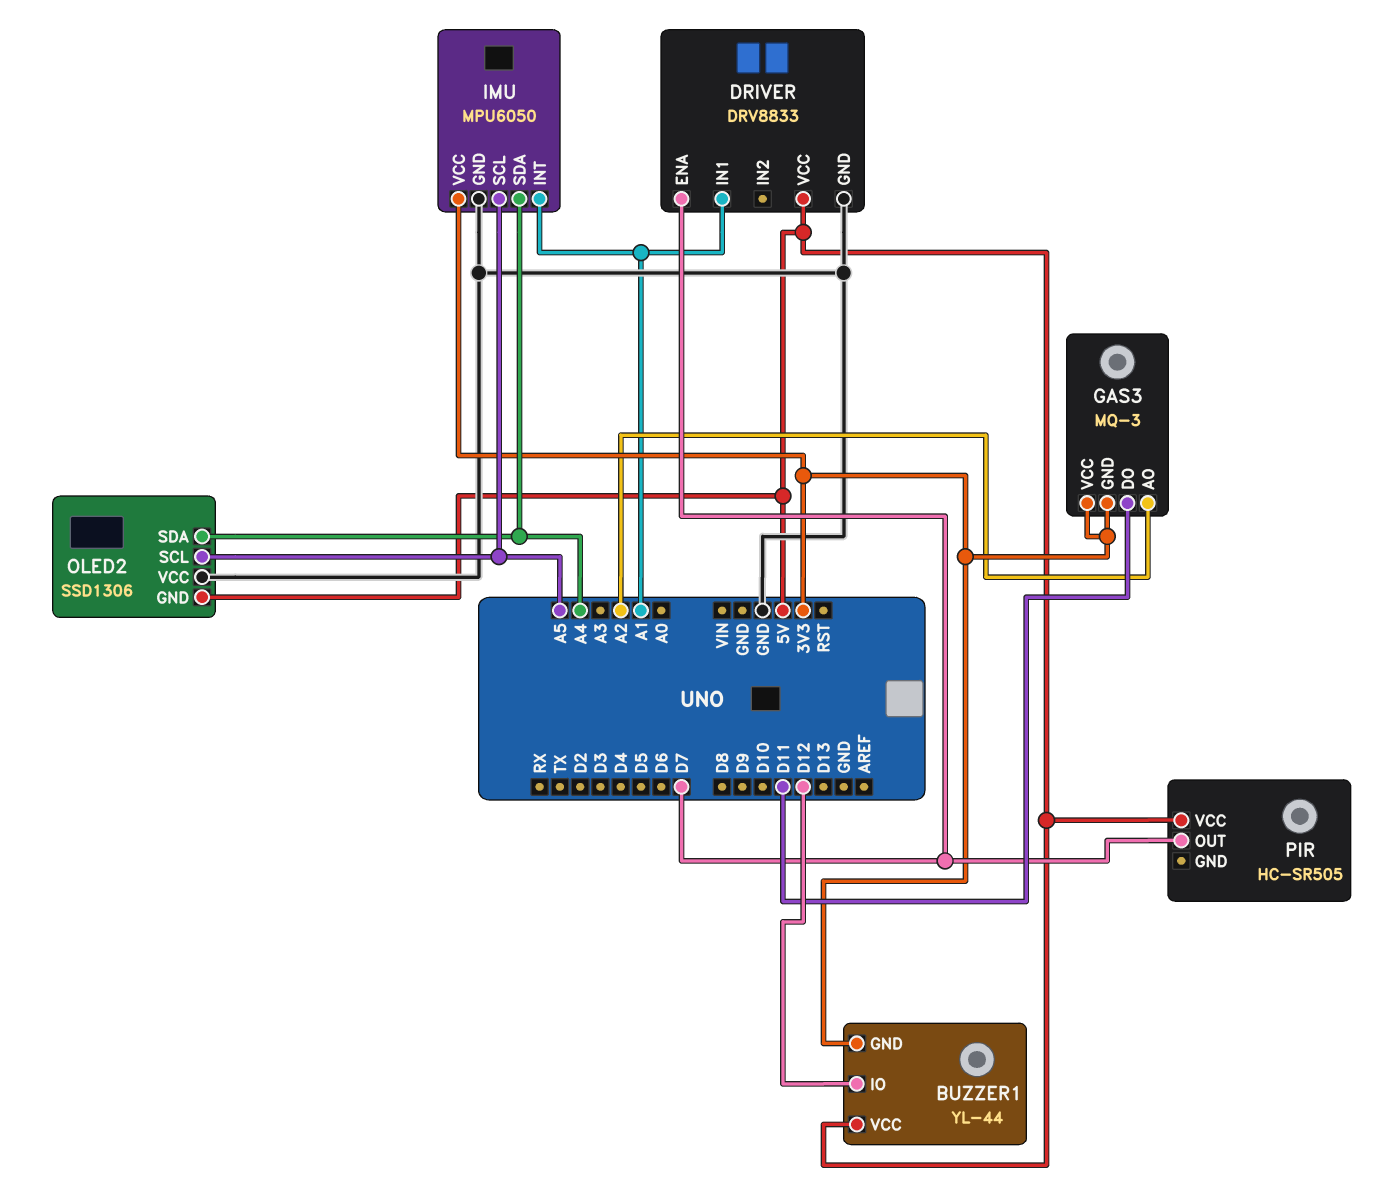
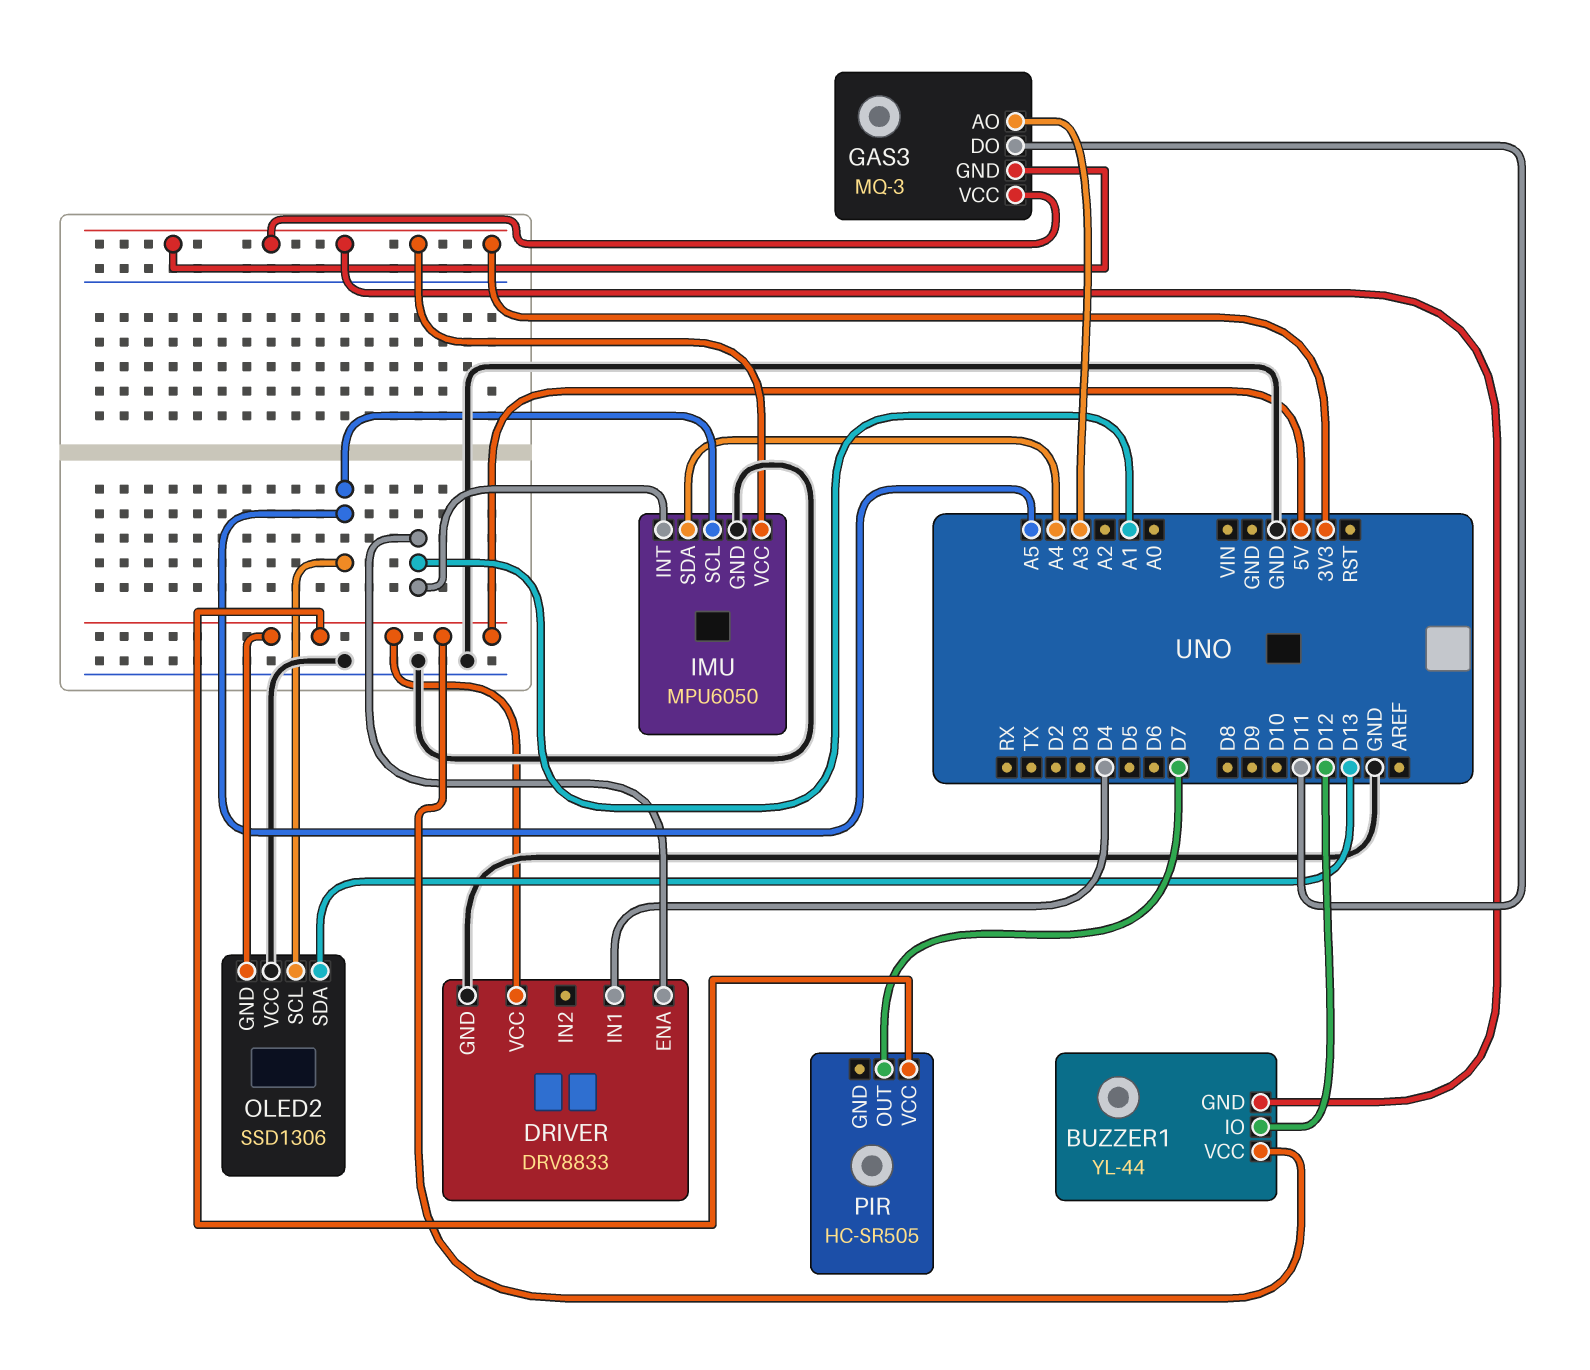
DRIVER pin ENA: D7 -> A1
DRIVER pin IN1: A1 -> D4
GAS3 pin AO: A2 -> A3
OLED2 pin SDA: A4 -> D13

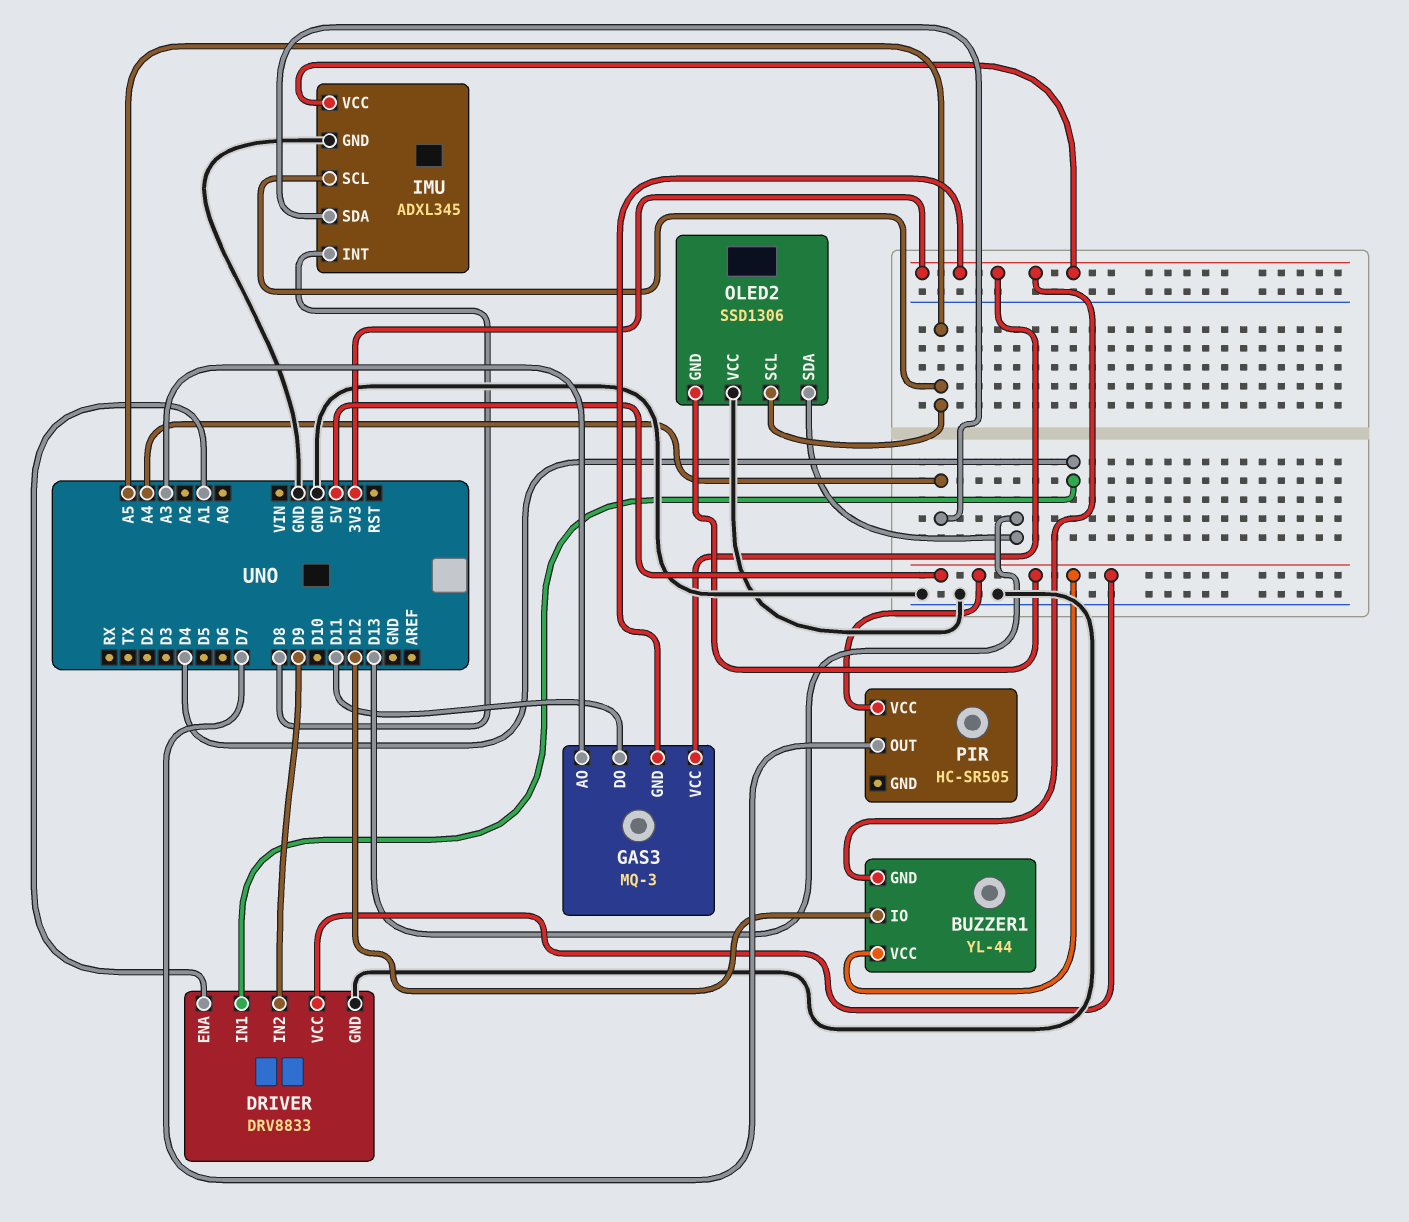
DRIVER pin IN2: none -> D9
IMU: MPU6050 -> ADXL345
IMU pin INT: A1 -> D8

